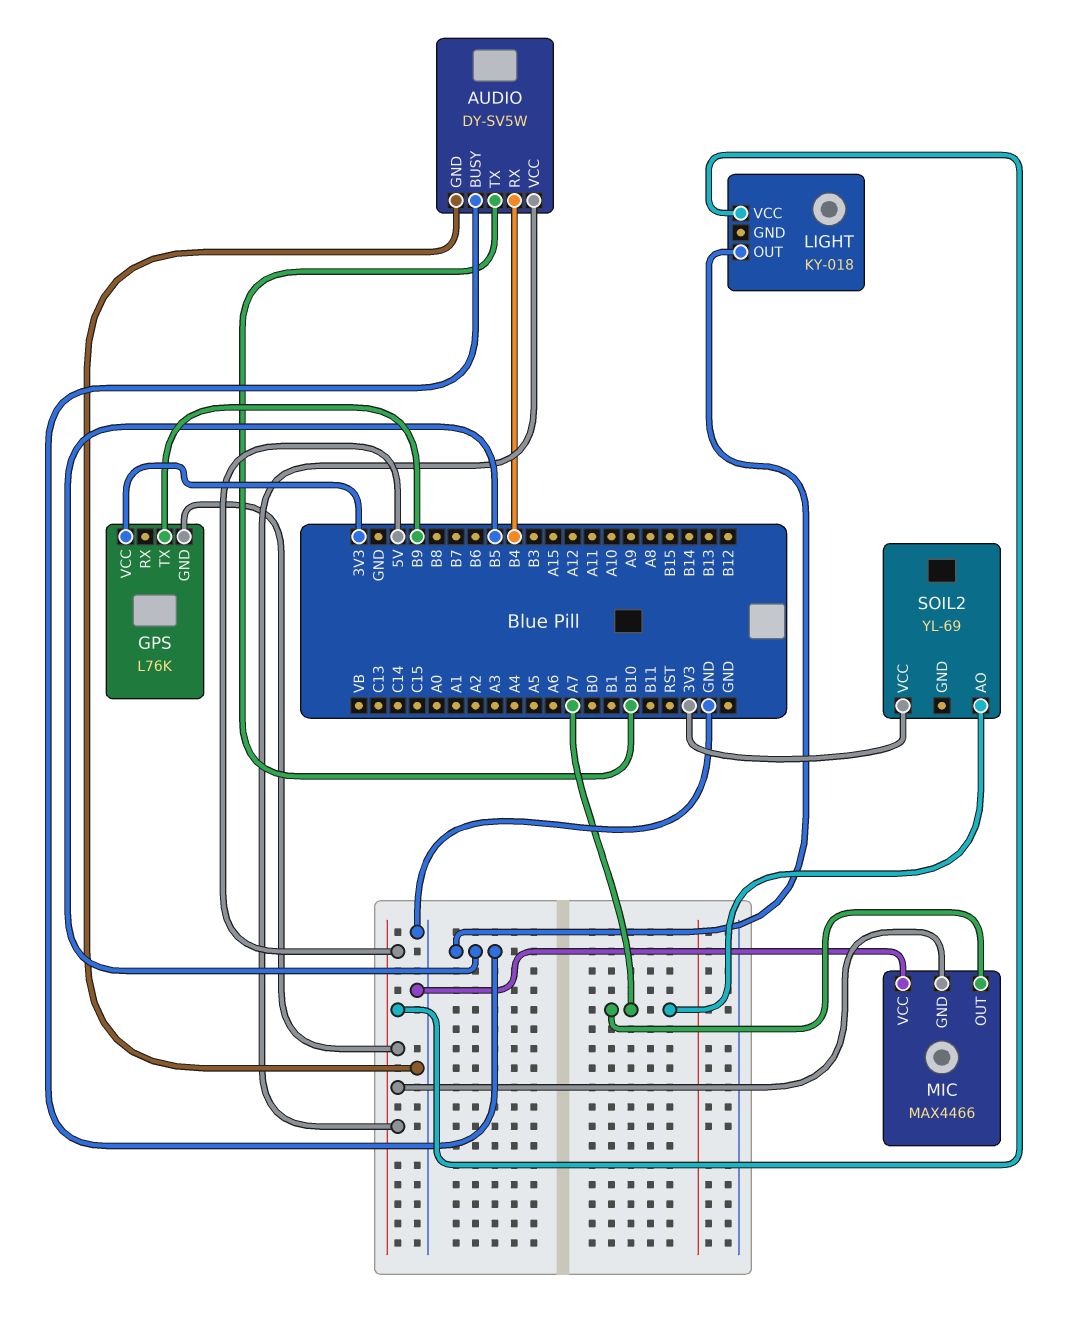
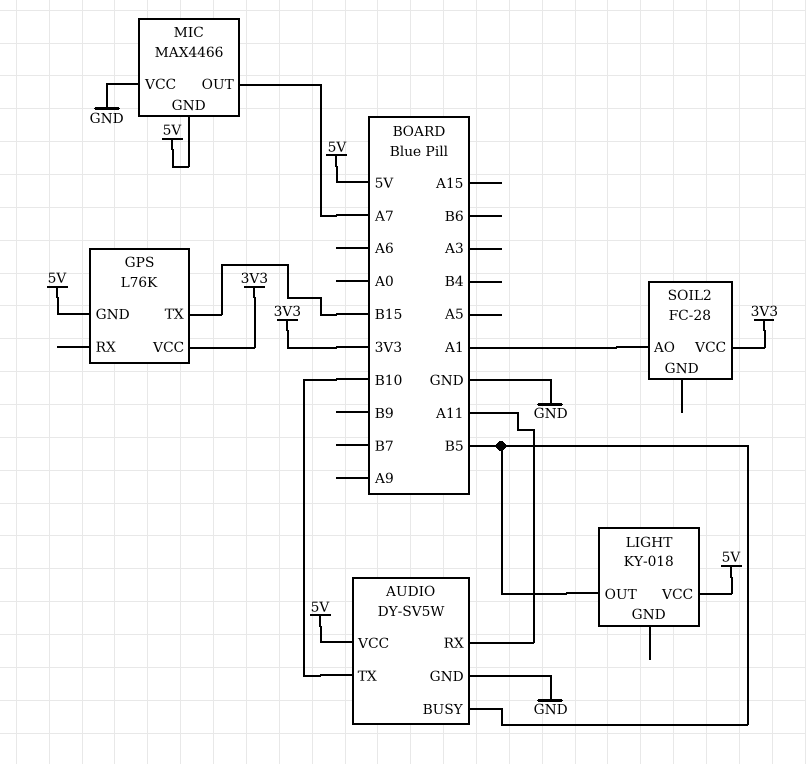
AUDIO pin RX: B4 -> A11
GPS pin TX: B9 -> B15
SOIL2: YL-69 -> FC-28
SOIL2 pin AO: A7 -> A1

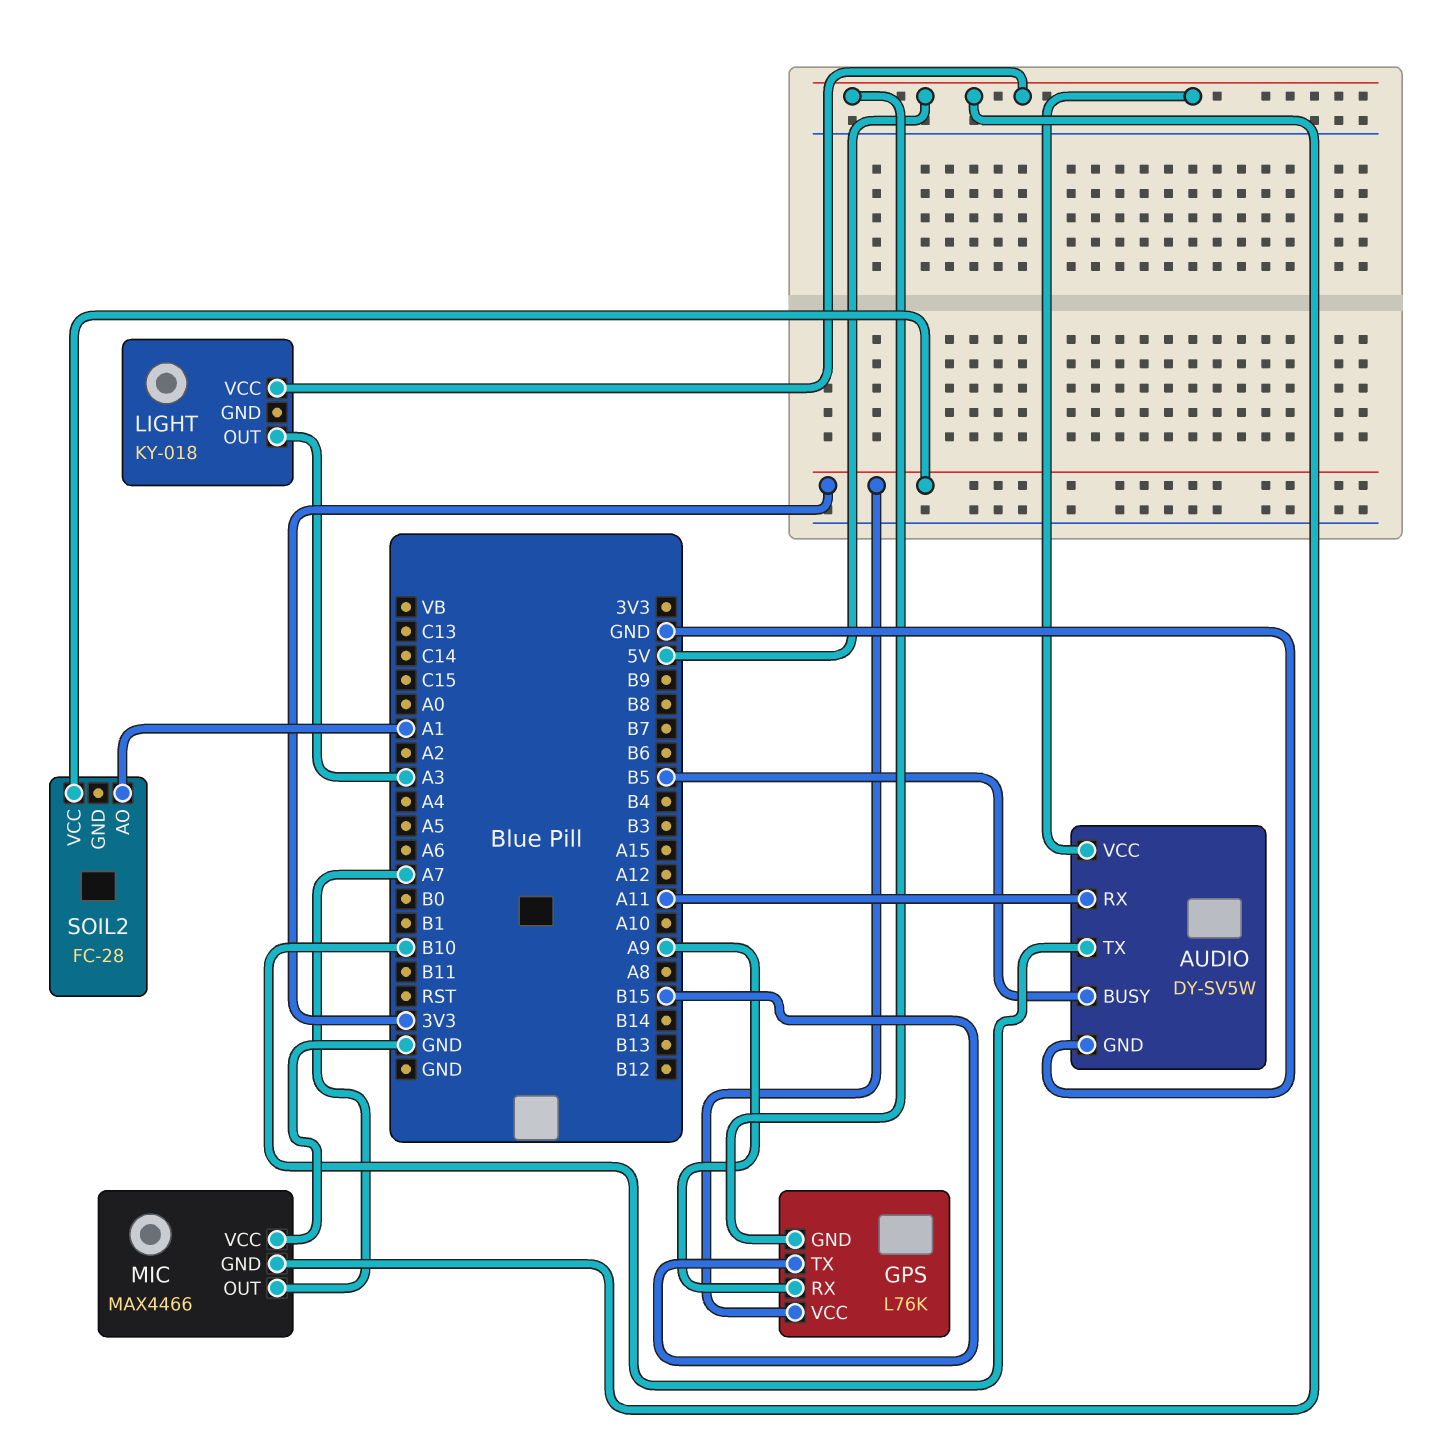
GPS pin RX: none -> A9
LIGHT pin OUT: B5 -> A3

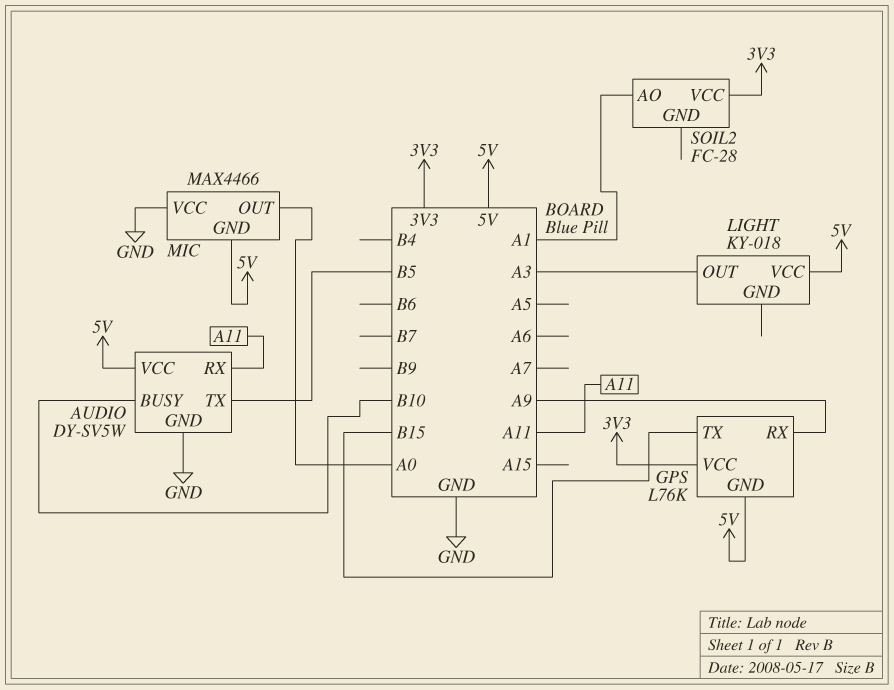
AUDIO pin BUSY: B5 -> B10
AUDIO pin TX: B10 -> B5
MIC pin OUT: A7 -> A0

